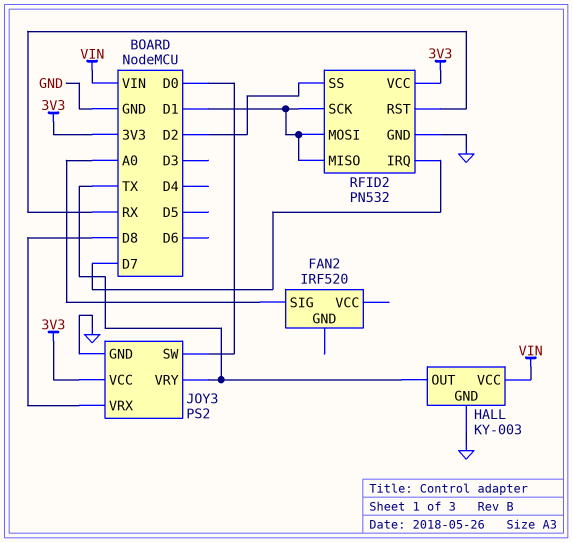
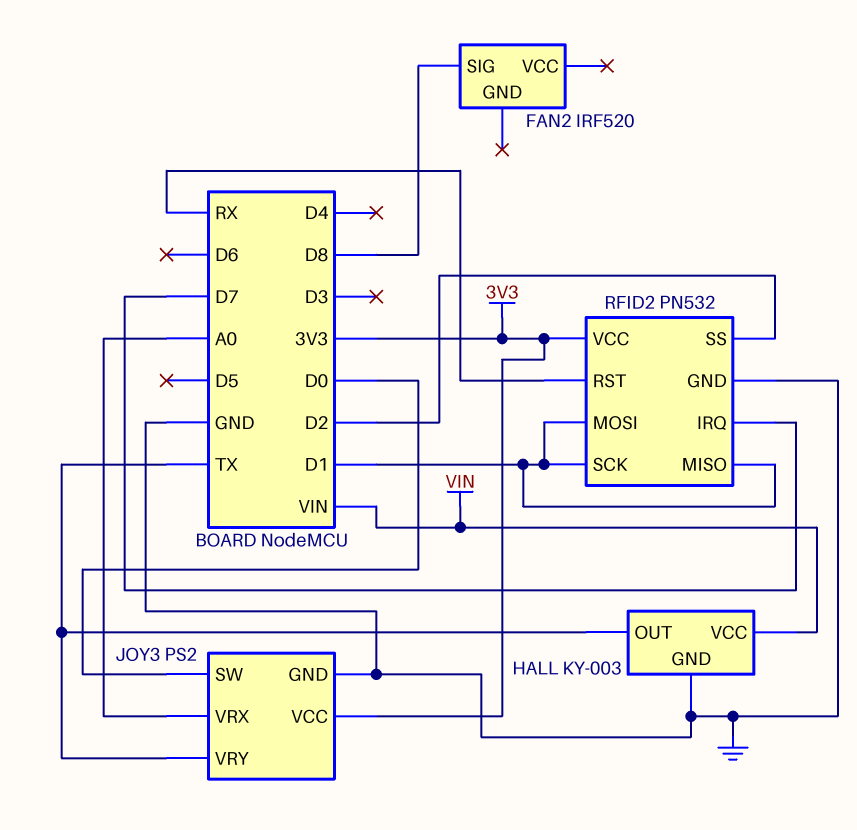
FAN2 pin SIG: A0 -> D8
JOY3 pin VRX: D8 -> A0

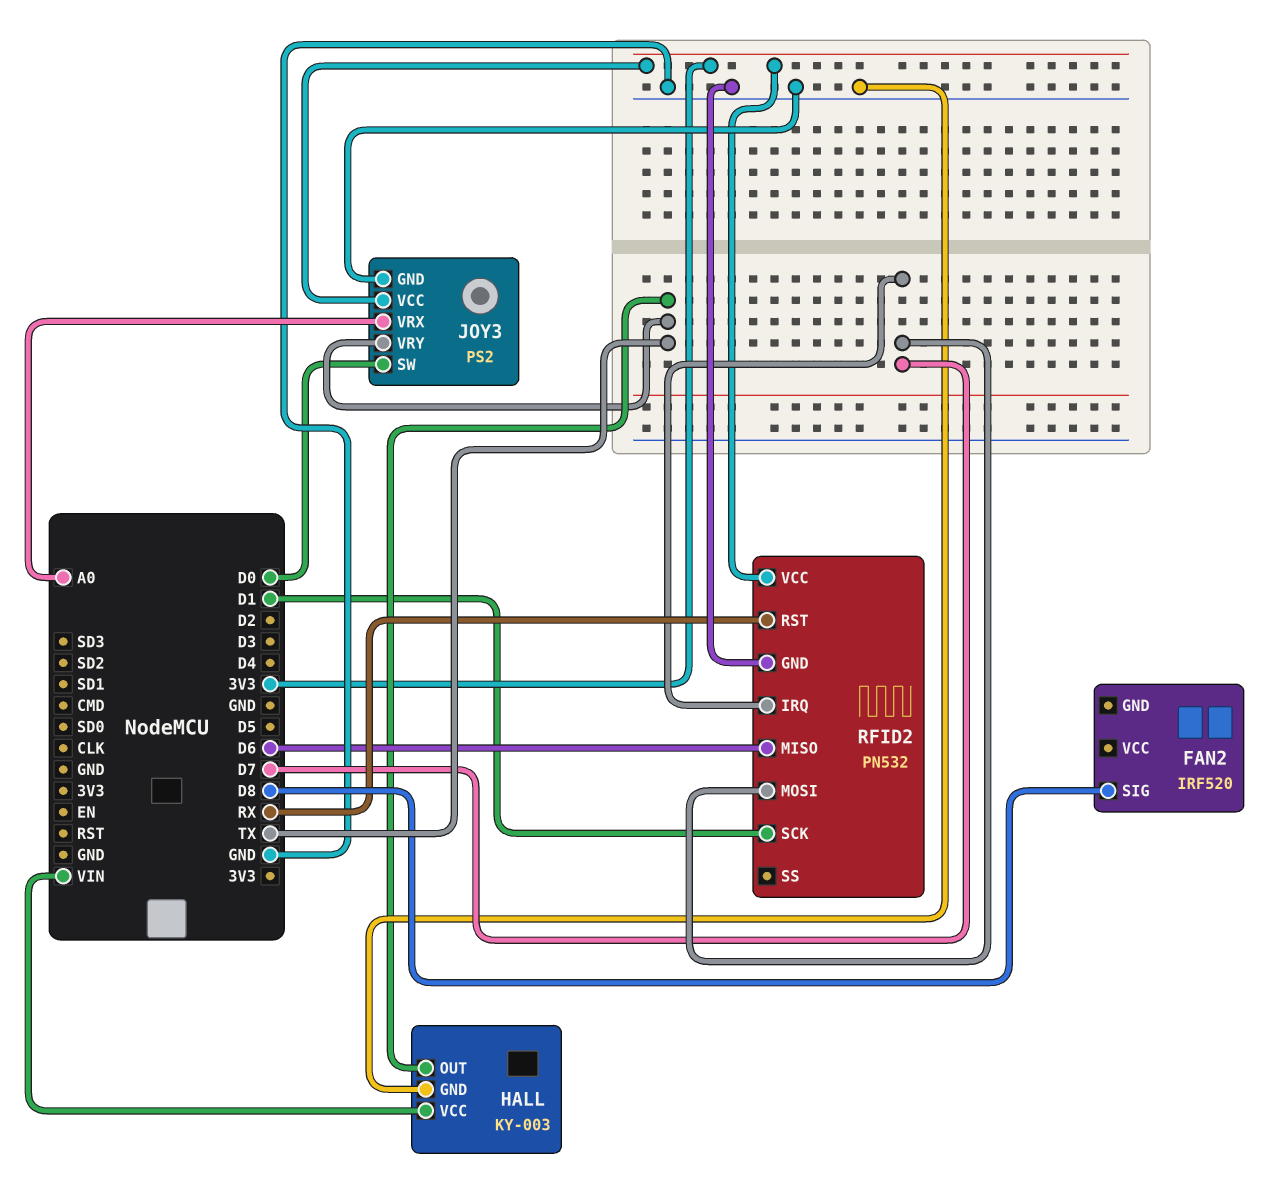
RFID2 pin MISO: D1 -> D6
RFID2 pin MOSI: D1 -> D7
RFID2 pin SS: D2 -> none

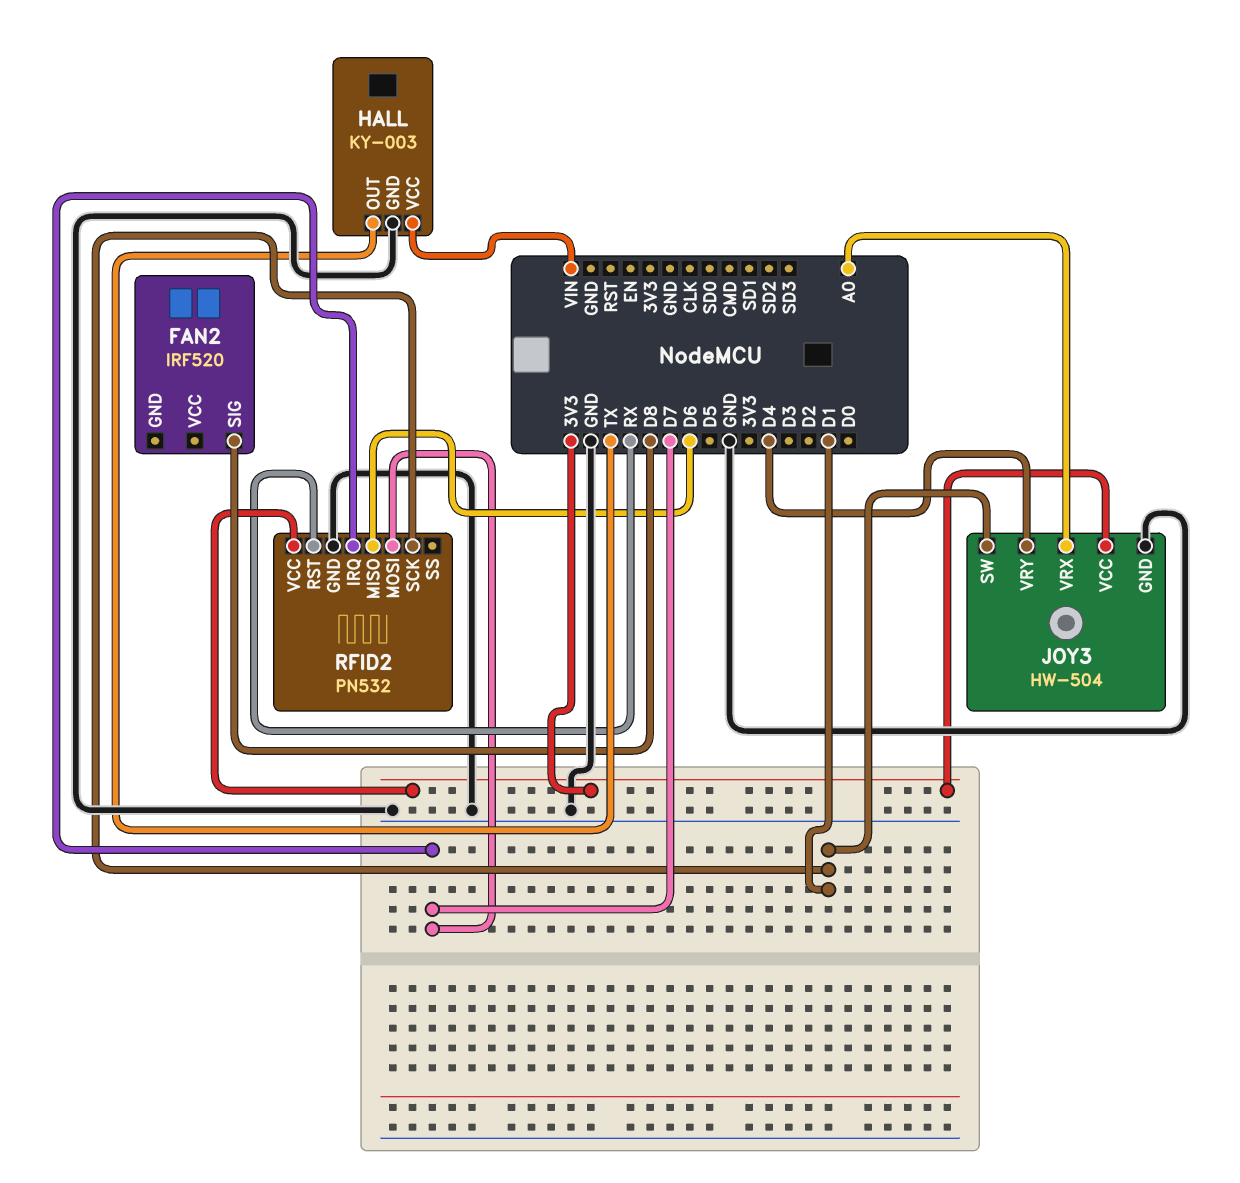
JOY3: PS2 -> HW-504
JOY3 pin SW: D0 -> D1
JOY3 pin VRY: TX -> D4

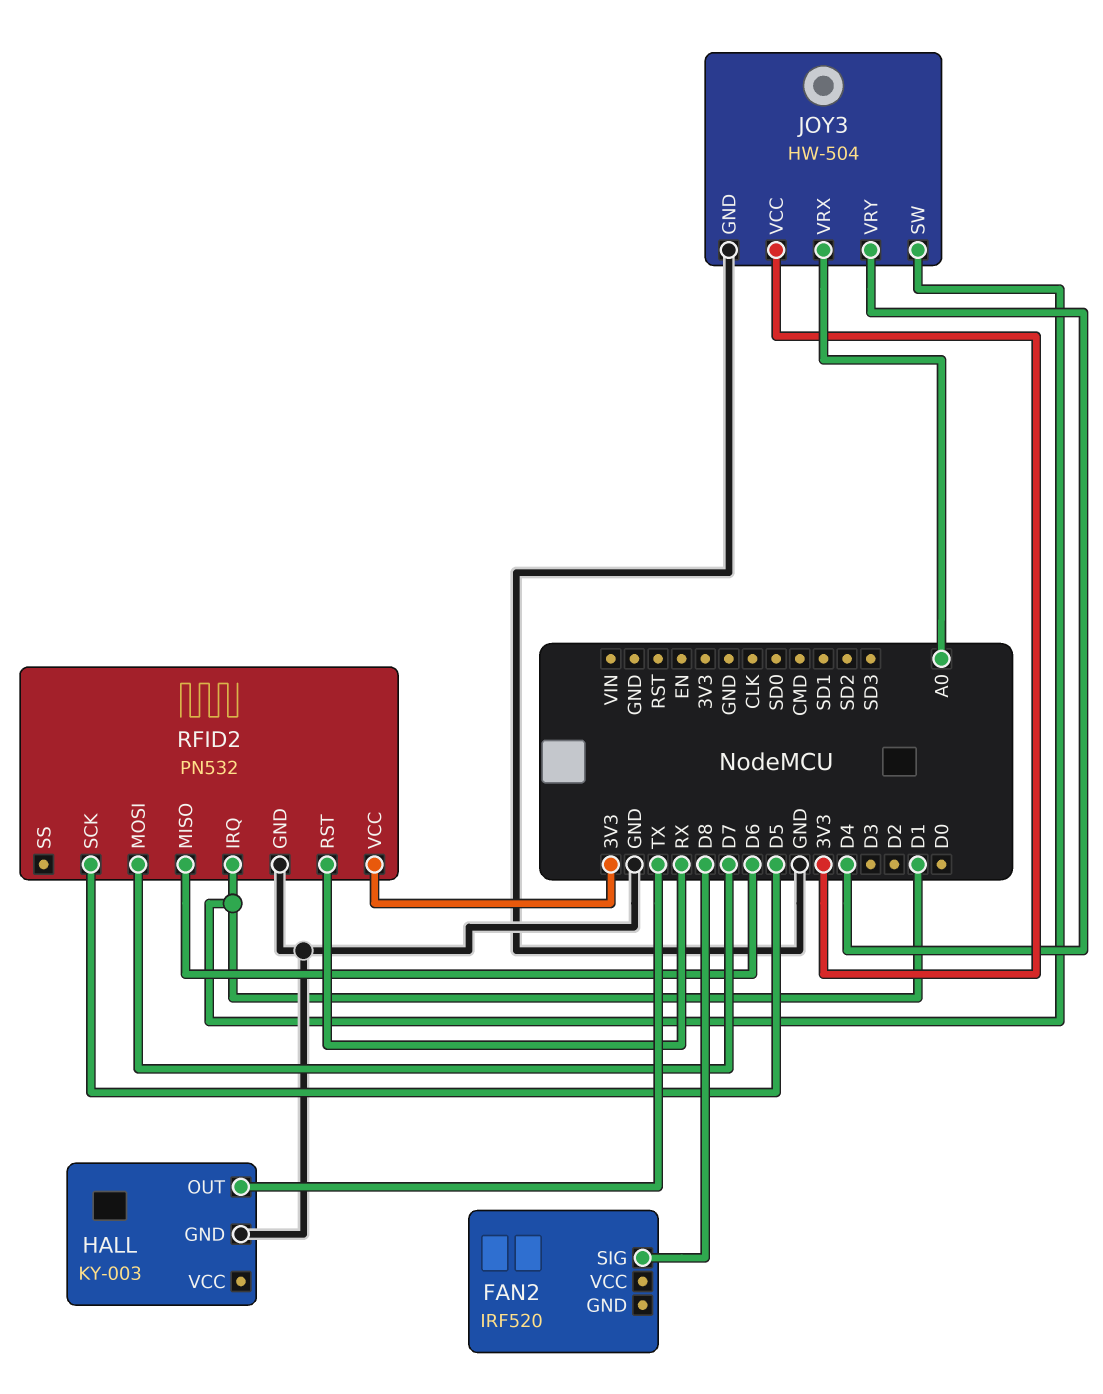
HALL pin VCC: VIN -> none
RFID2 pin IRQ: D7 -> D1
RFID2 pin SCK: D1 -> D5

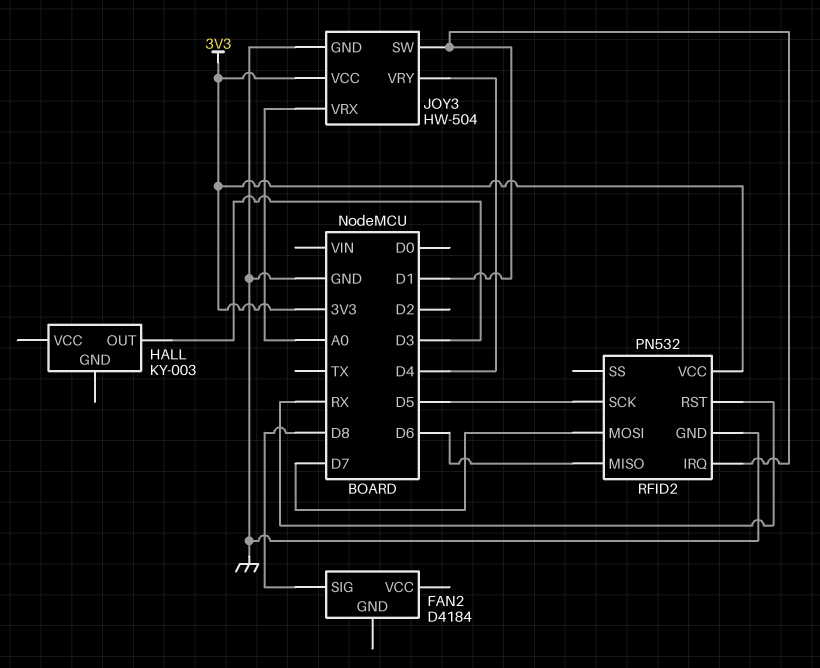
FAN2: IRF520 -> D4184
HALL pin GND: GND -> none
HALL pin OUT: TX -> D3

